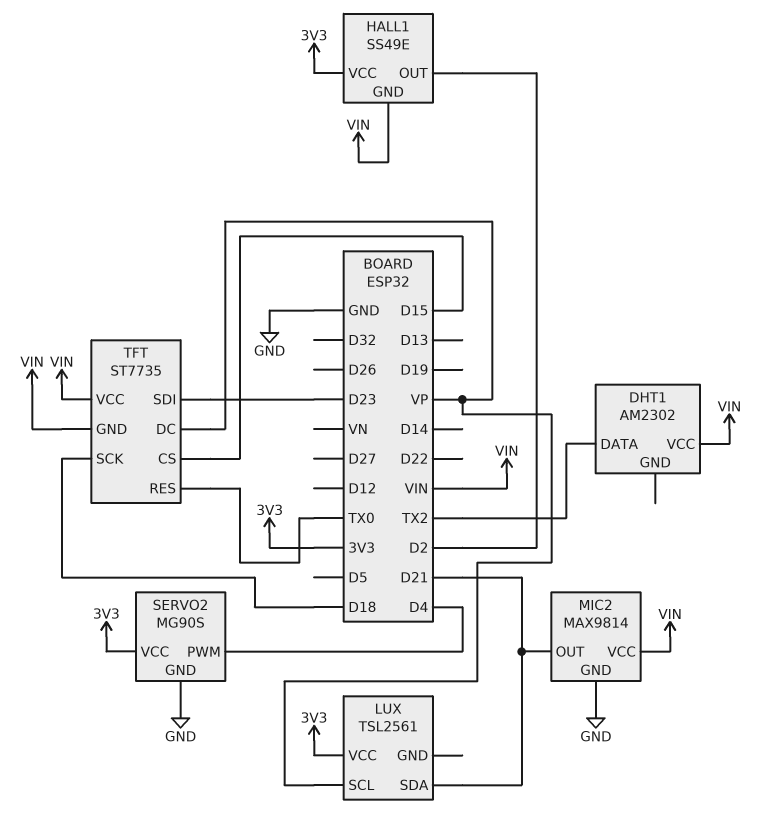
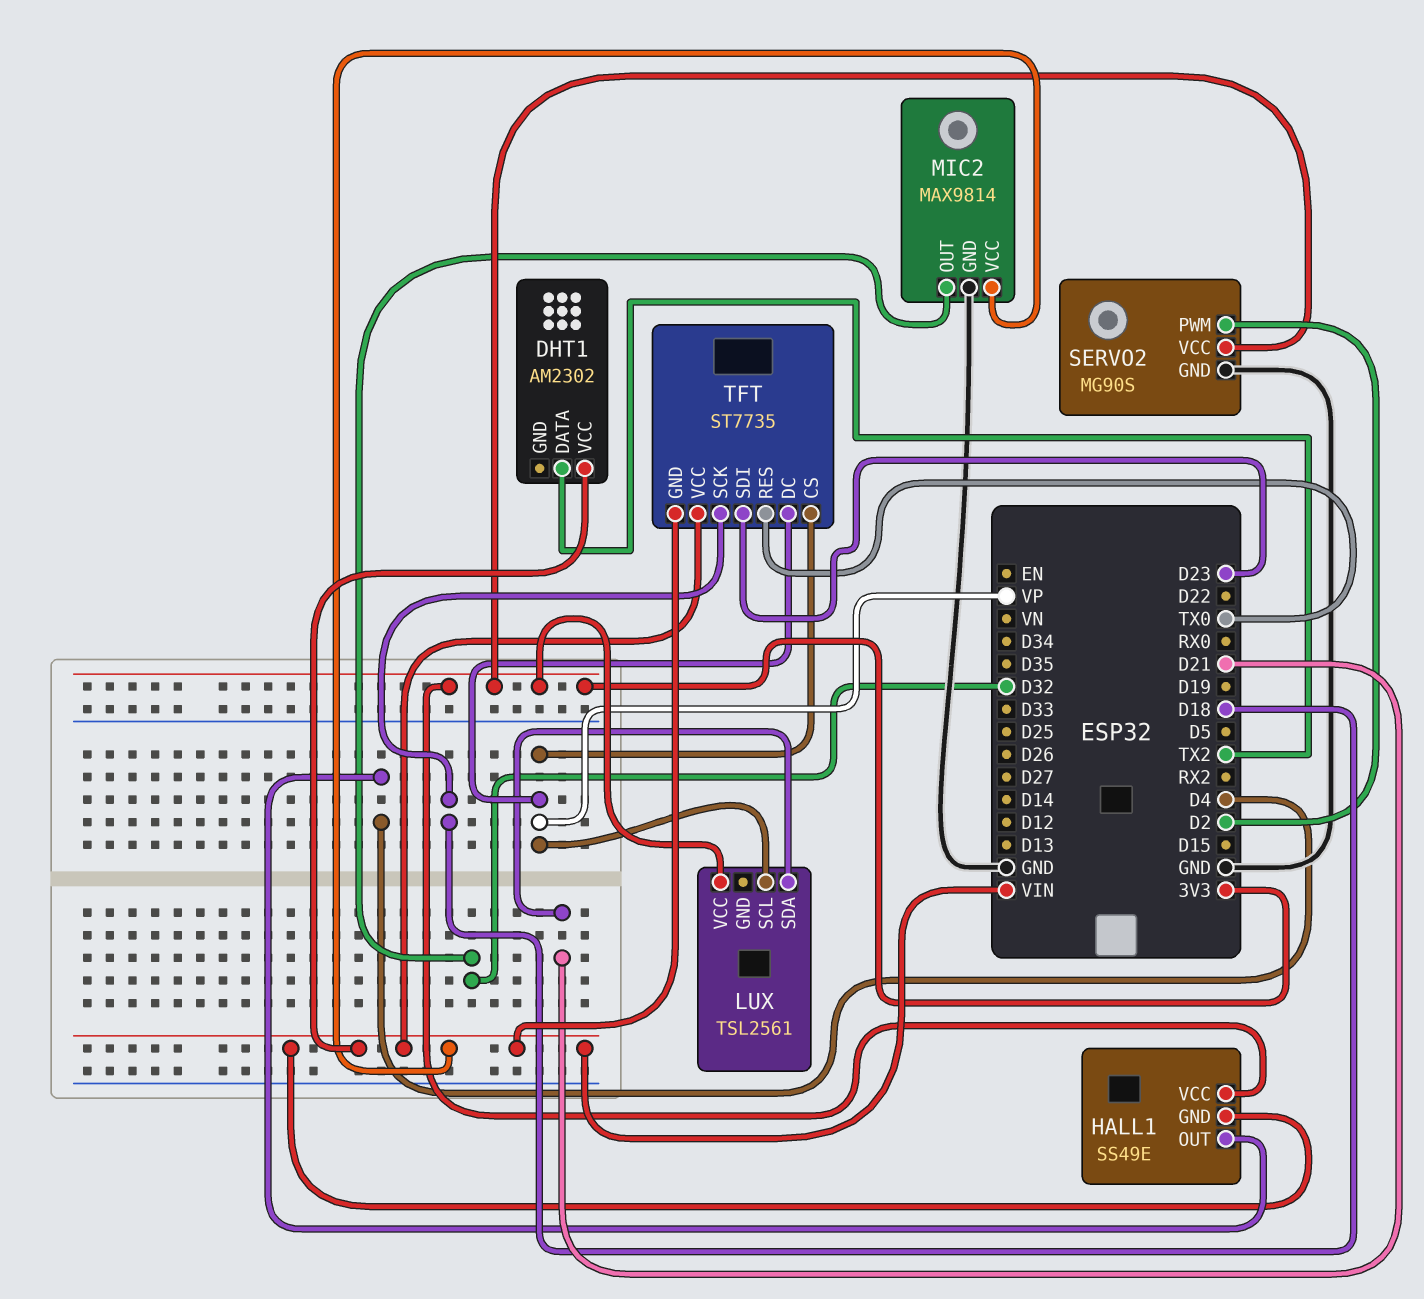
HALL1 pin OUT: D2 -> D4
MIC2 pin OUT: D21 -> D32
SERVO2 pin PWM: D4 -> D2
TFT pin CS: D15 -> VP

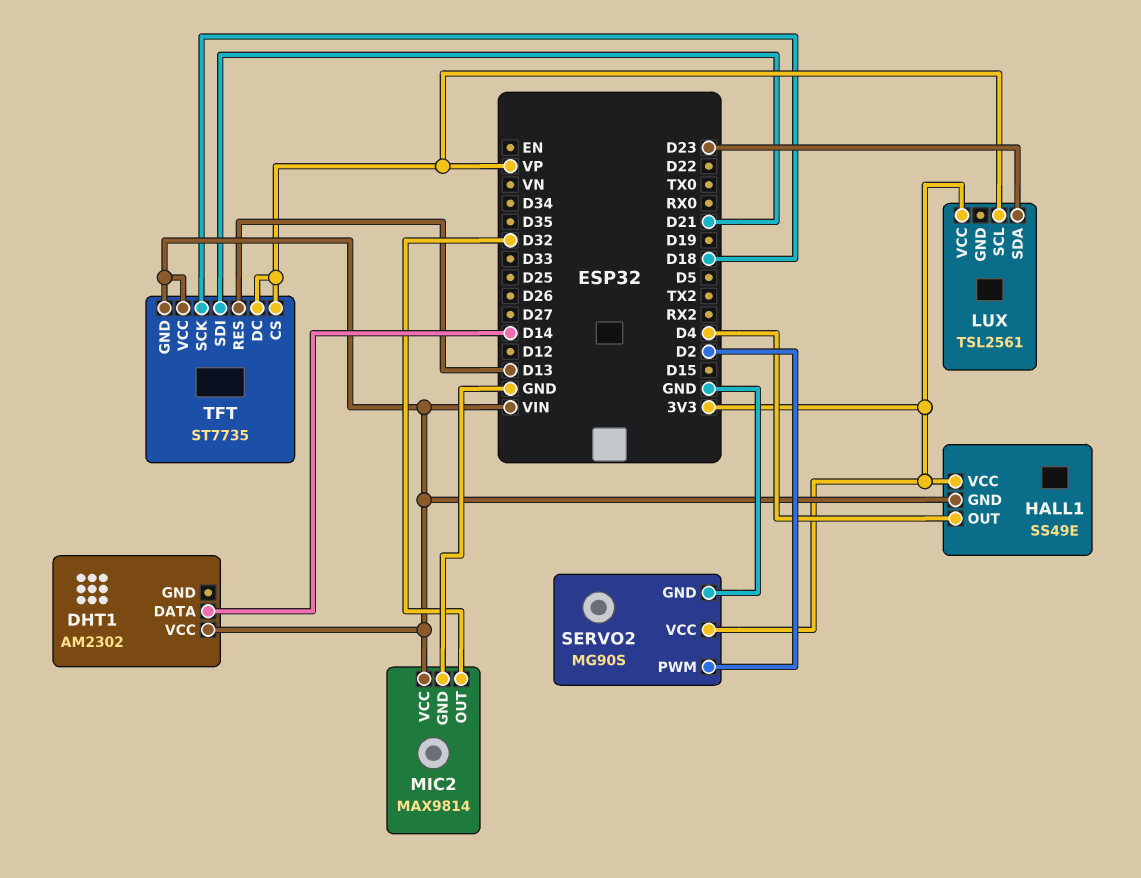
DHT1 pin DATA: TX2 -> D14
LUX pin SDA: D21 -> D23
TFT pin RES: TX0 -> D13
TFT pin SDI: D23 -> D21

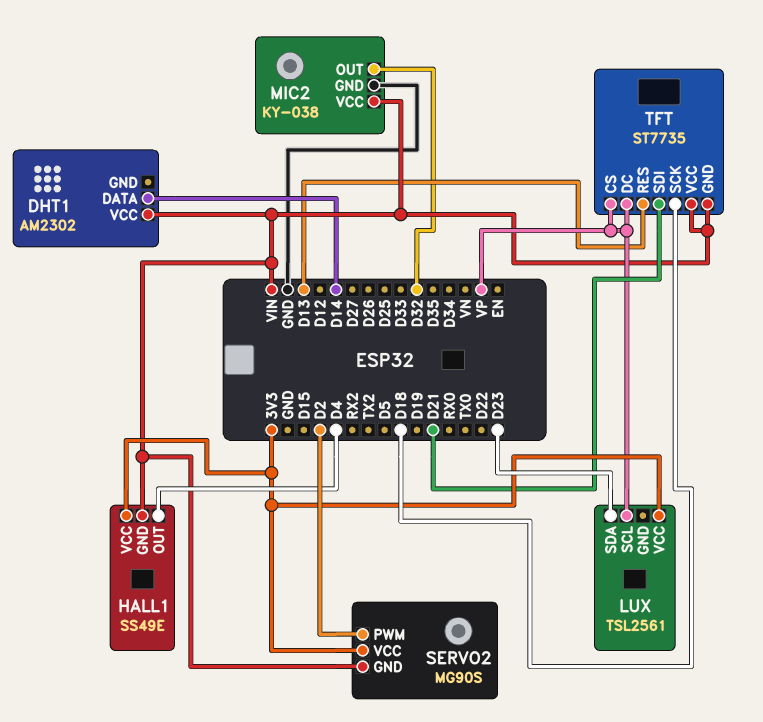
MIC2: MAX9814 -> KY-038
SERVO2 pin GND: GND -> VIN

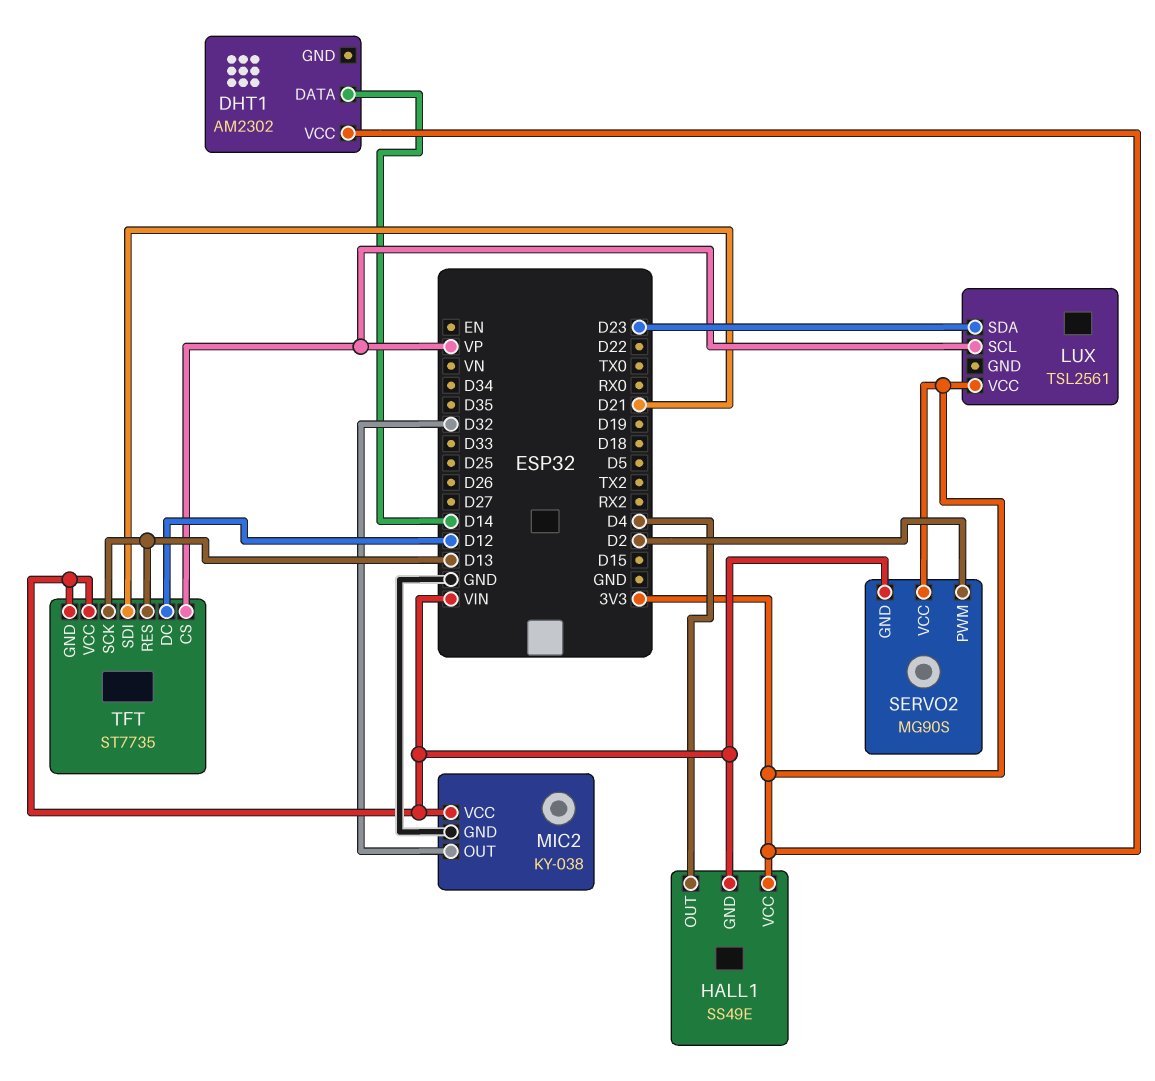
DHT1 pin VCC: VIN -> 3V3
TFT pin DC: VP -> D12
TFT pin SCK: D18 -> D13

